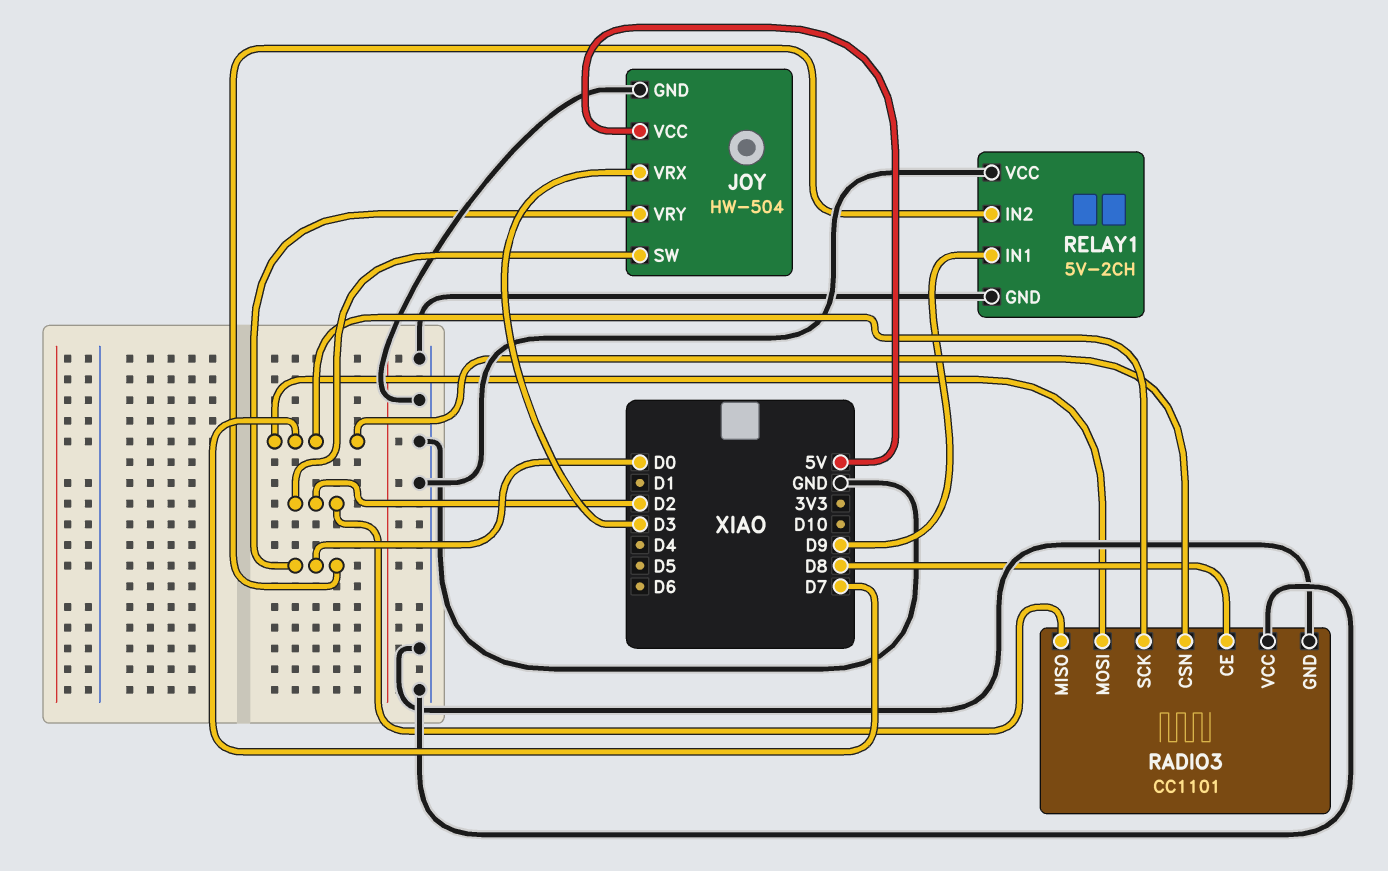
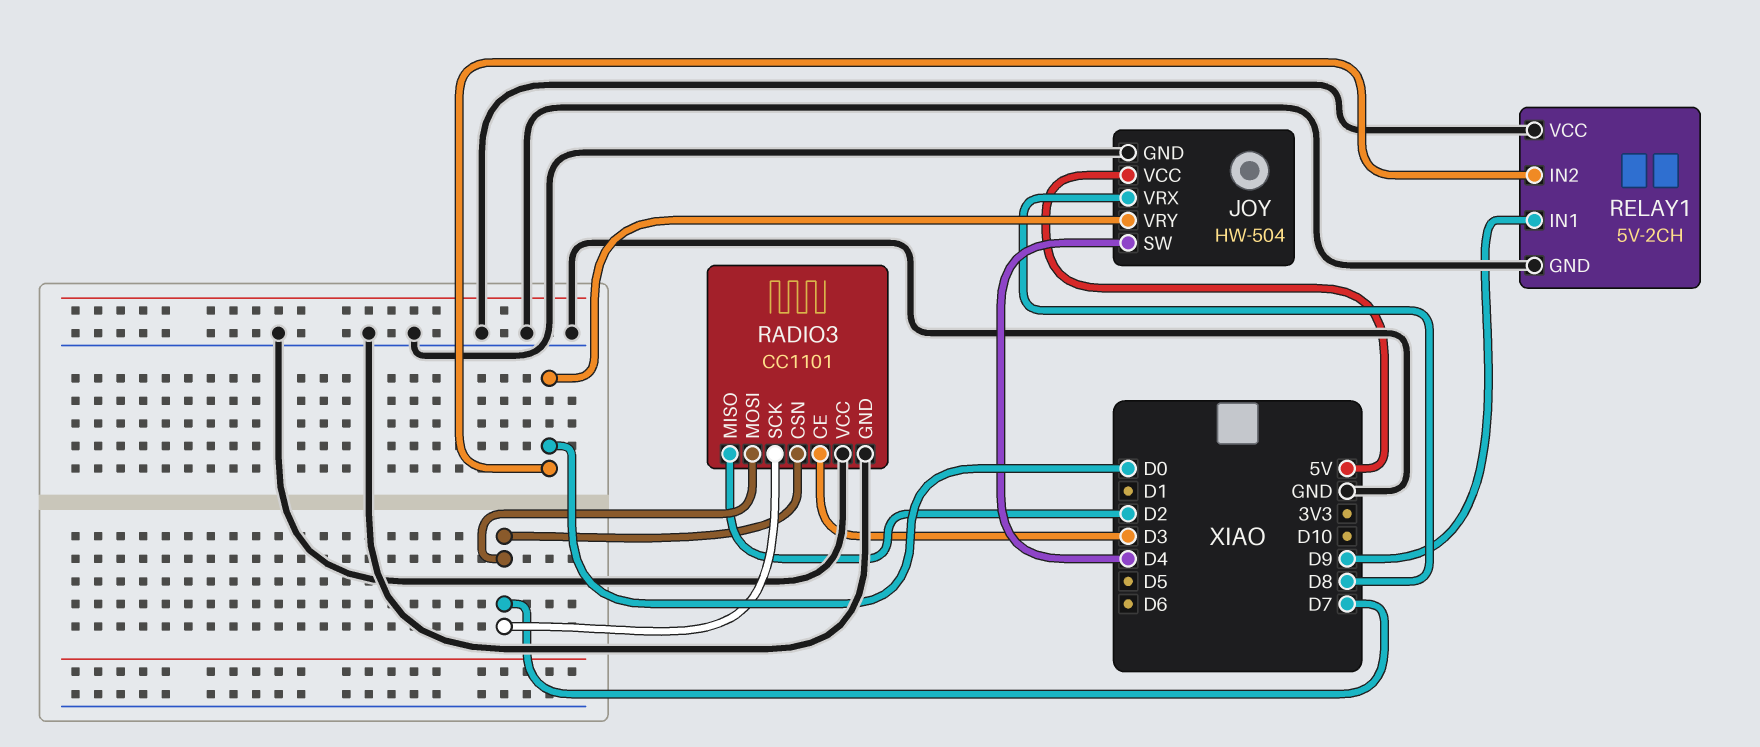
JOY pin SW: D2 -> D4
JOY pin VRX: D3 -> D8
RADIO3 pin CE: D8 -> D3

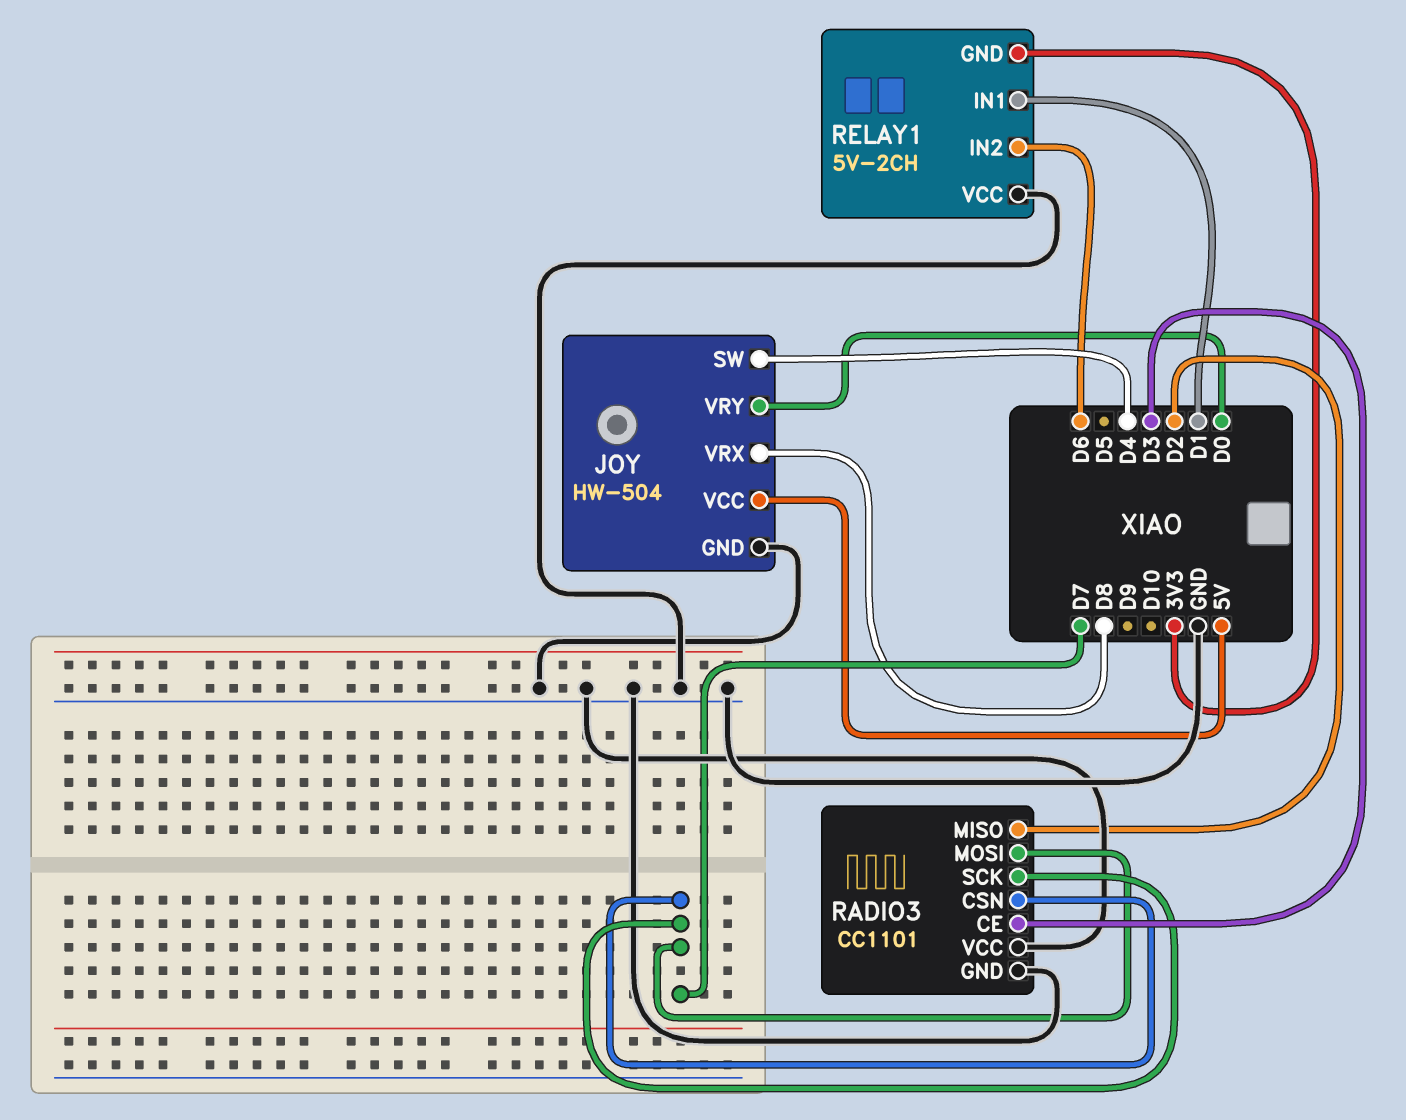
RELAY1 pin GND: GND -> 3V3
RELAY1 pin IN1: D9 -> D1
RELAY1 pin IN2: D0 -> D6

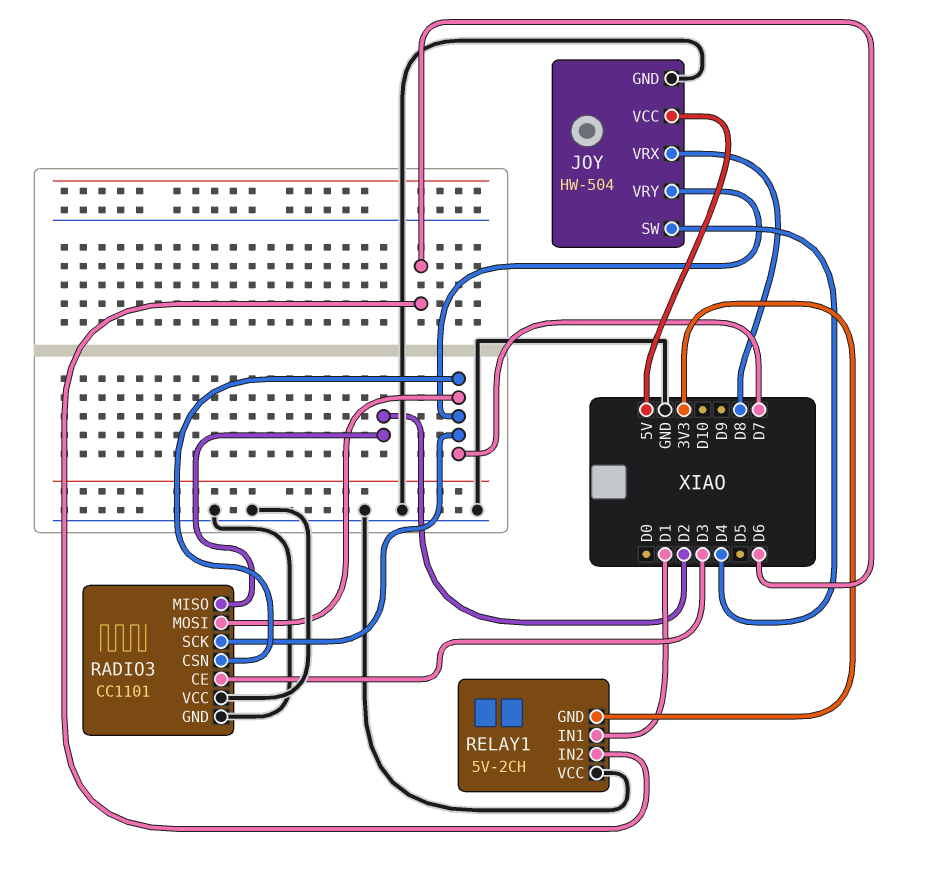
JOY pin VRY: D0 -> D7

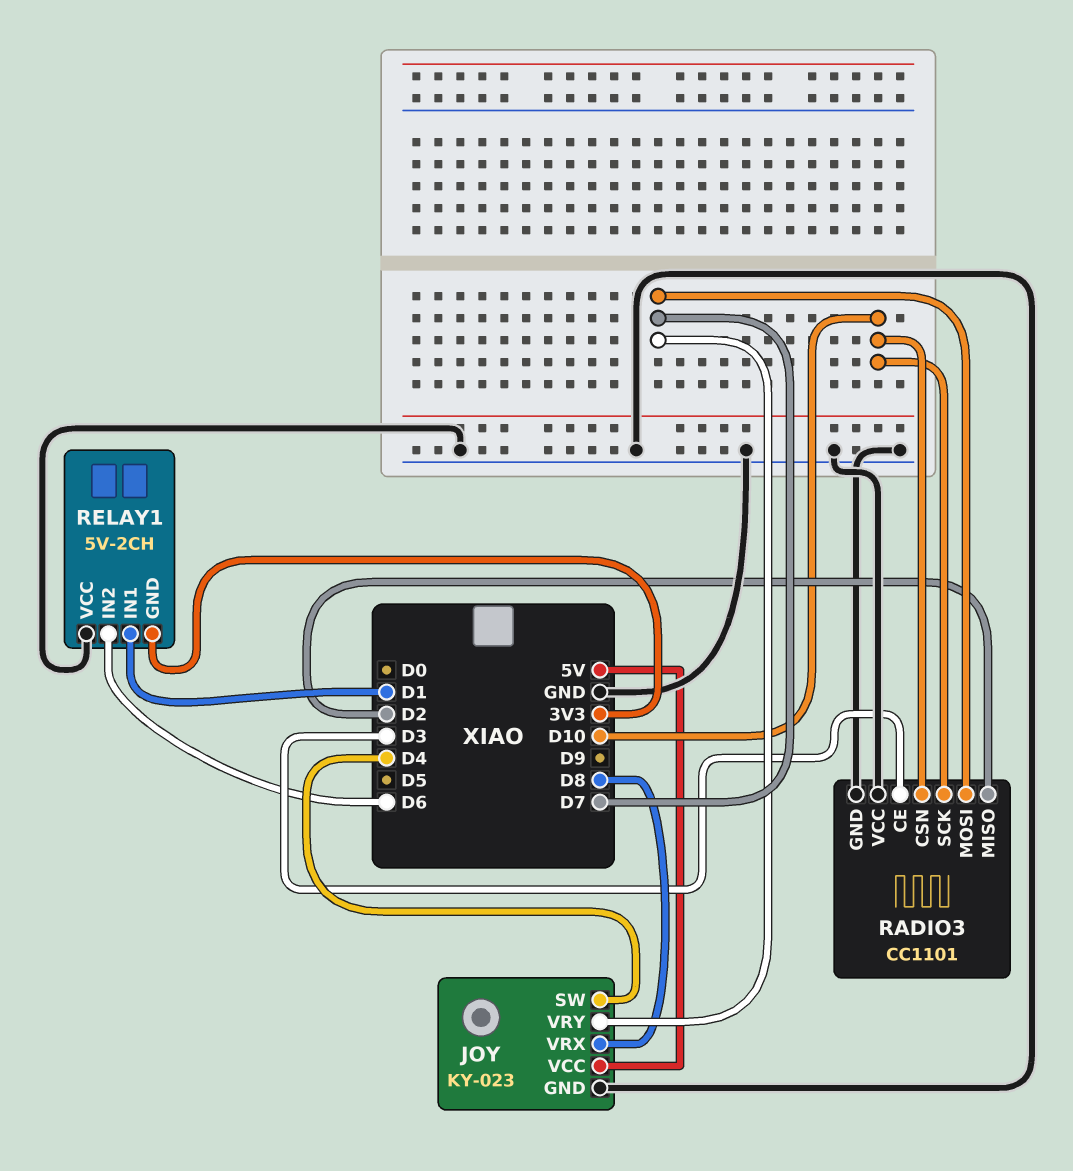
JOY: HW-504 -> KY-023
RADIO3 pin CSN: D7 -> D10
RADIO3 pin SCK: D7 -> D10

